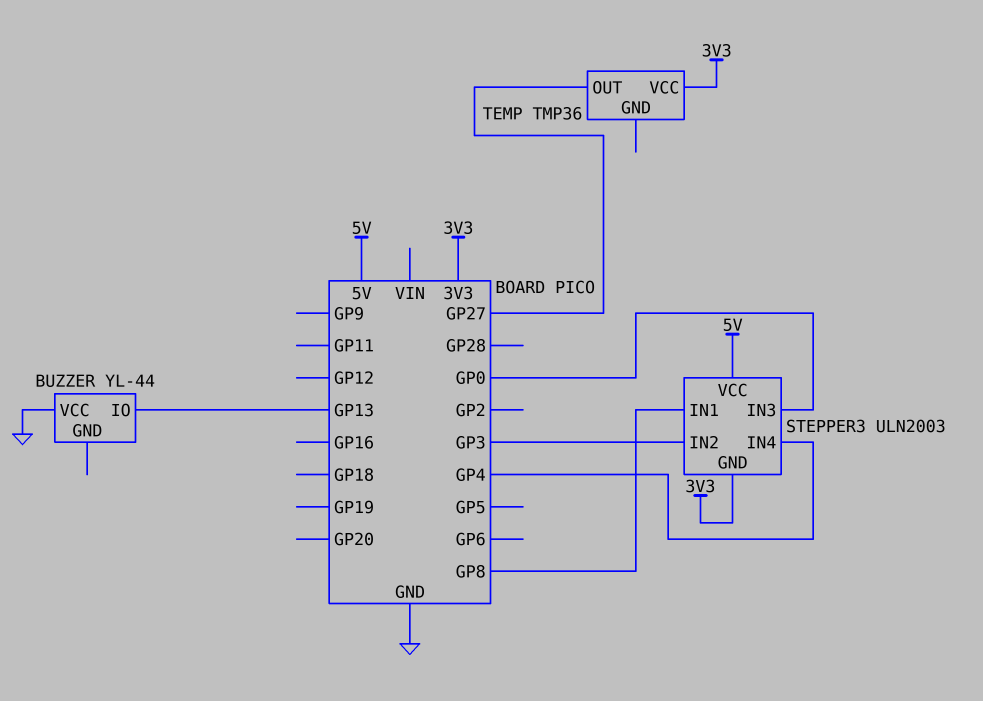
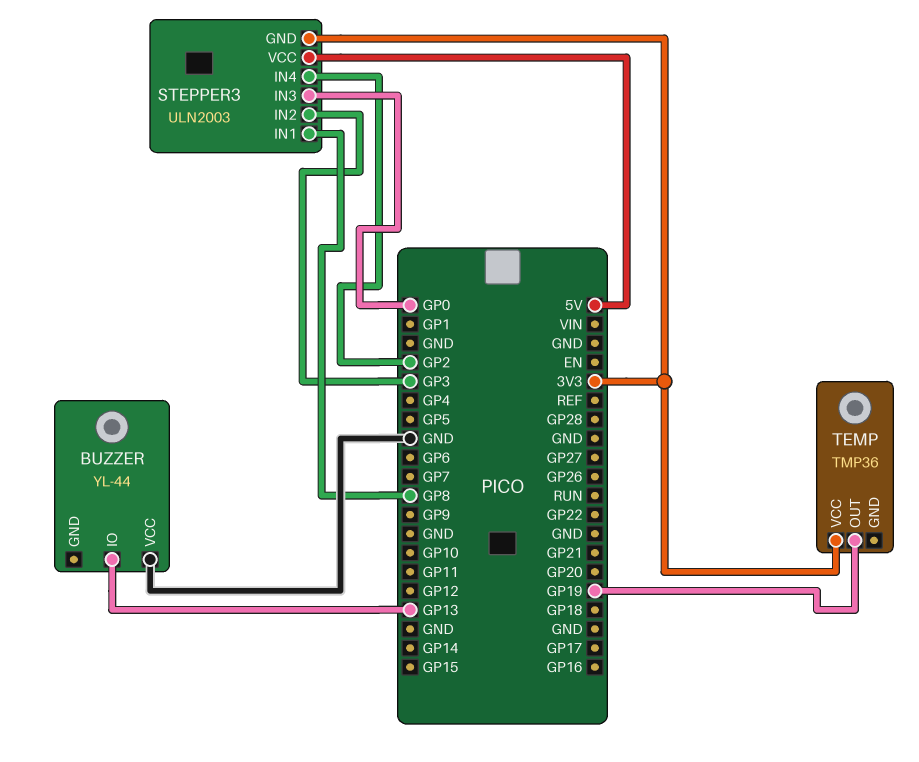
STEPPER3 pin IN4: GP4 -> GP2
TEMP pin OUT: GP27 -> GP19

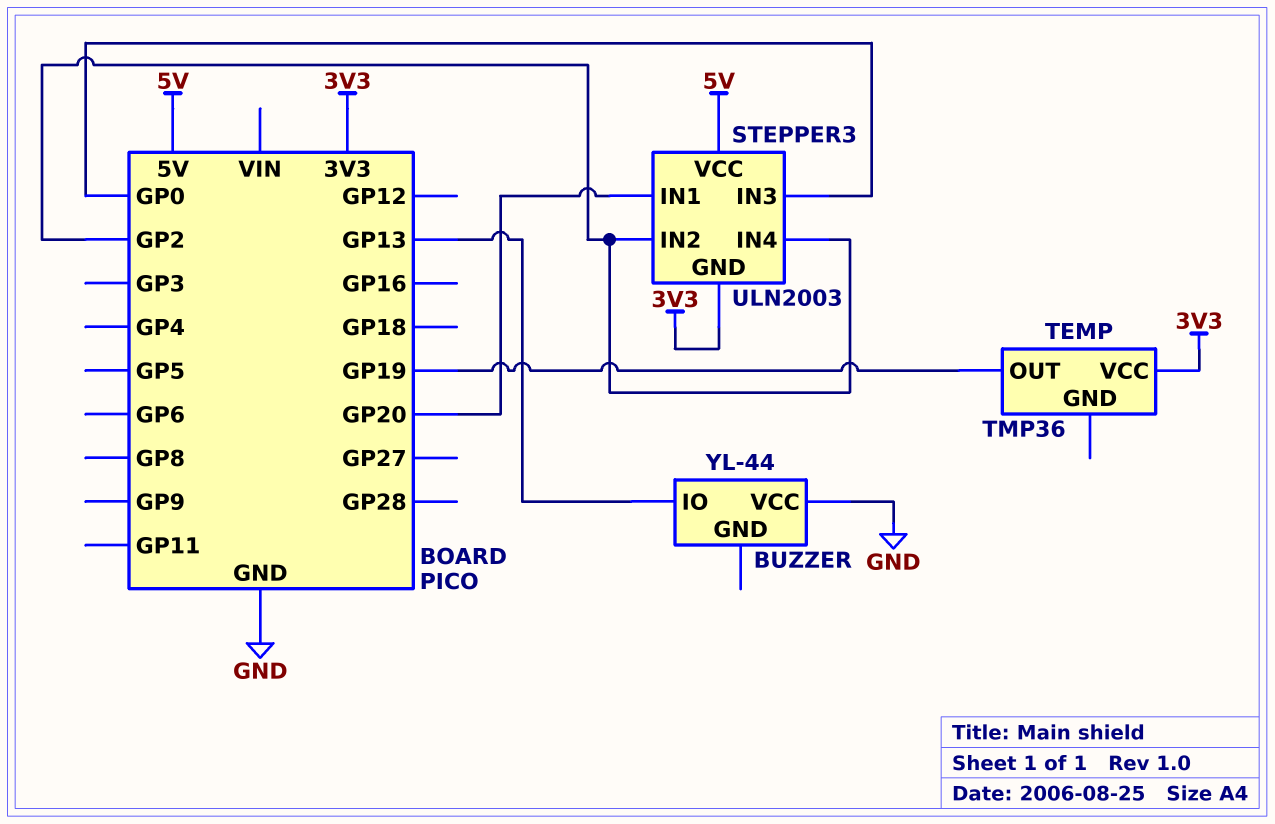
STEPPER3 pin IN1: GP8 -> GP20
STEPPER3 pin IN2: GP3 -> GP2

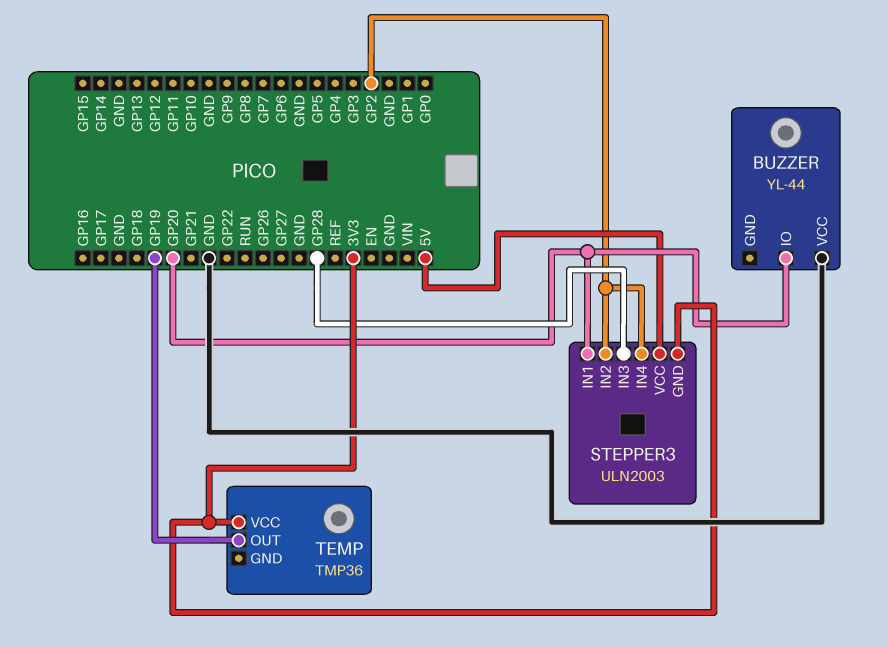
BUZZER pin IO: GP13 -> GP20
STEPPER3 pin IN3: GP0 -> GP28

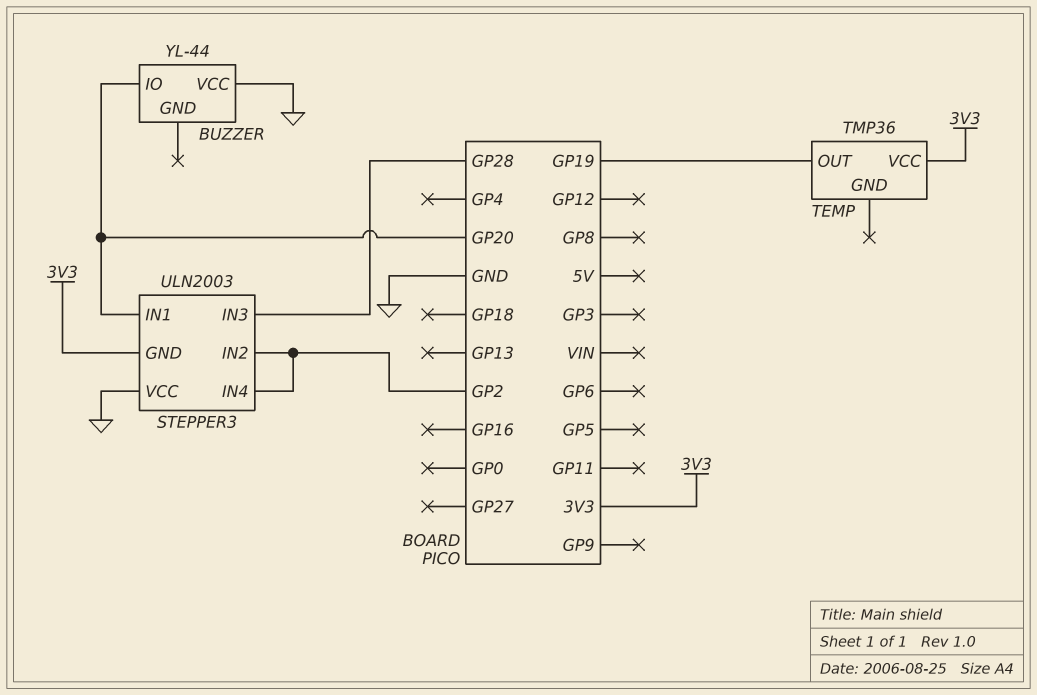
STEPPER3 pin VCC: 5V -> GND

